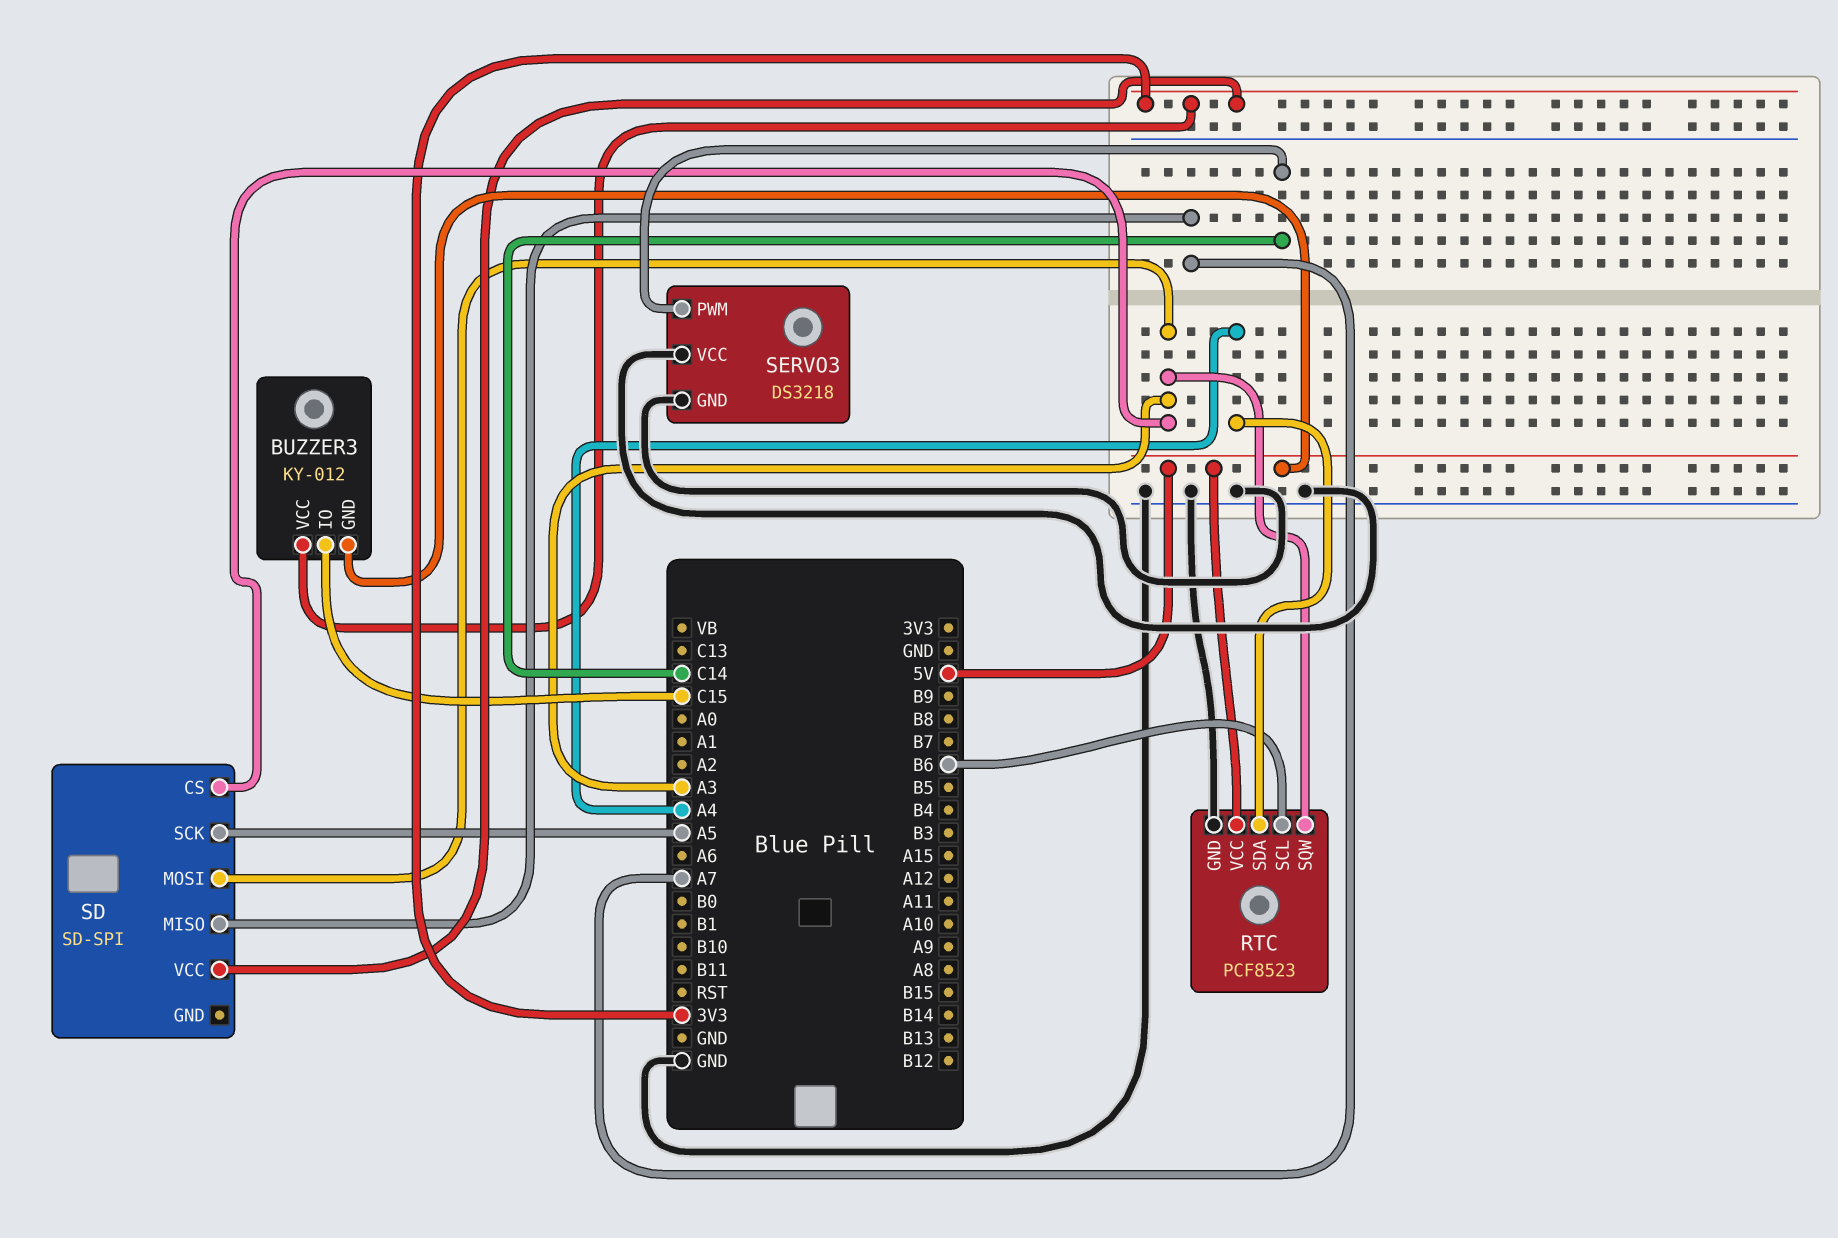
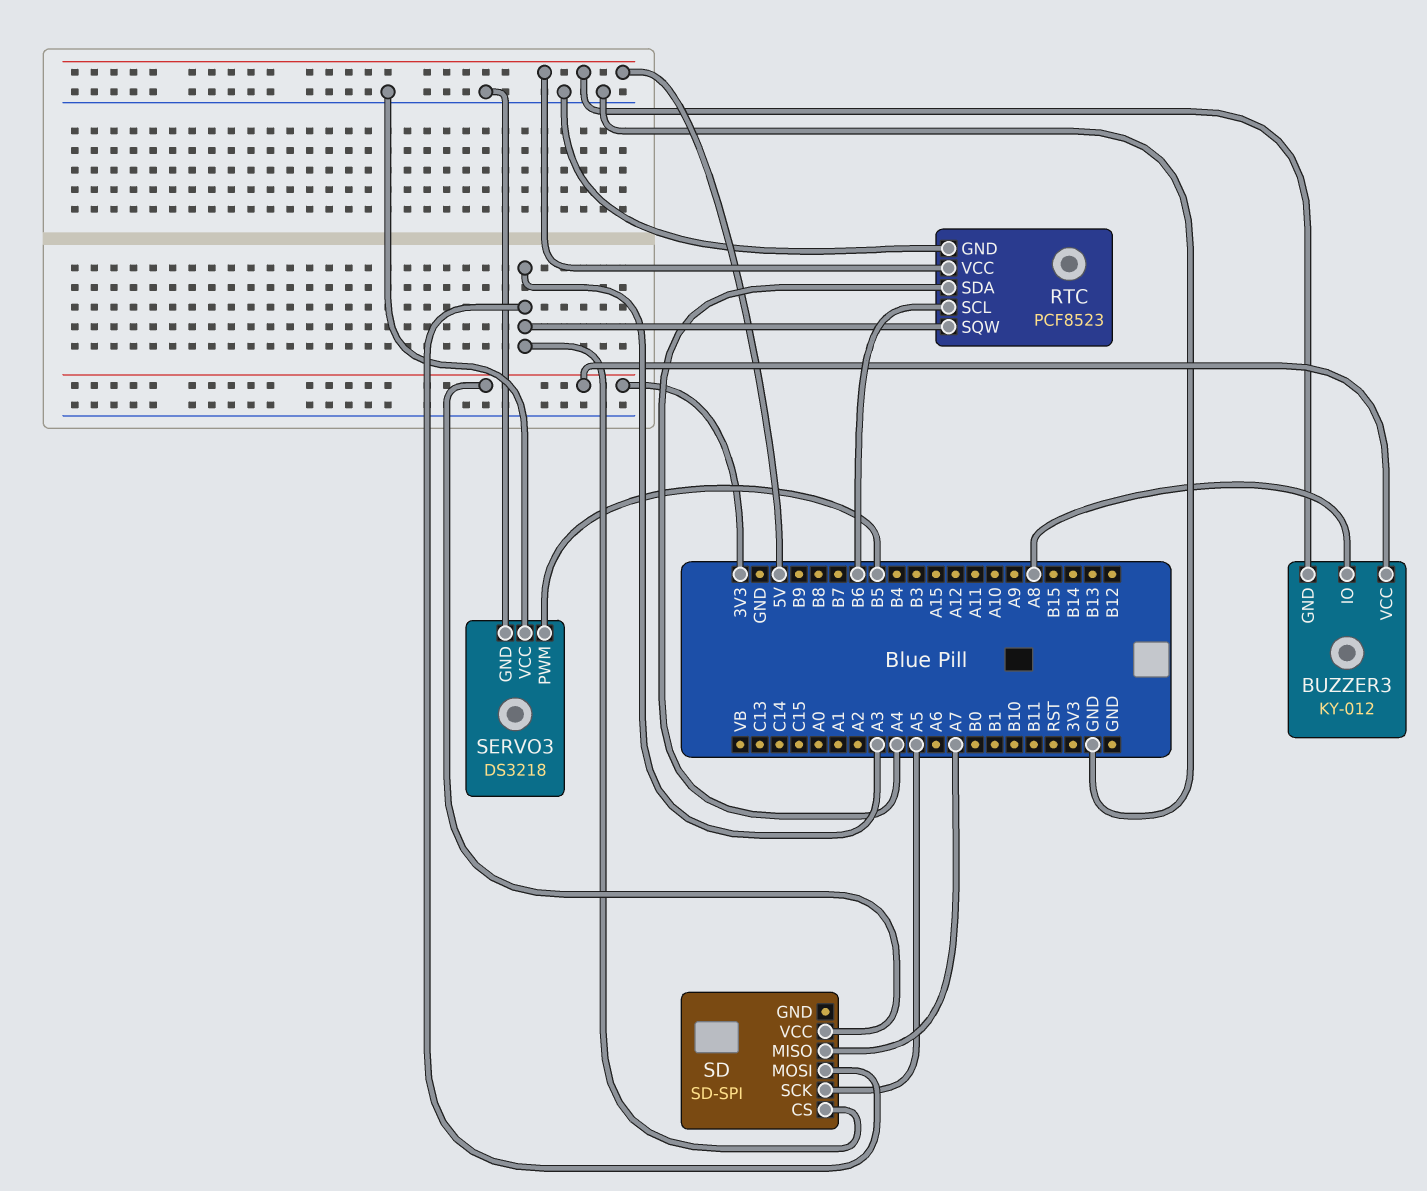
BUZZER3 pin IO: C15 -> A8
SERVO3 pin PWM: C14 -> B5

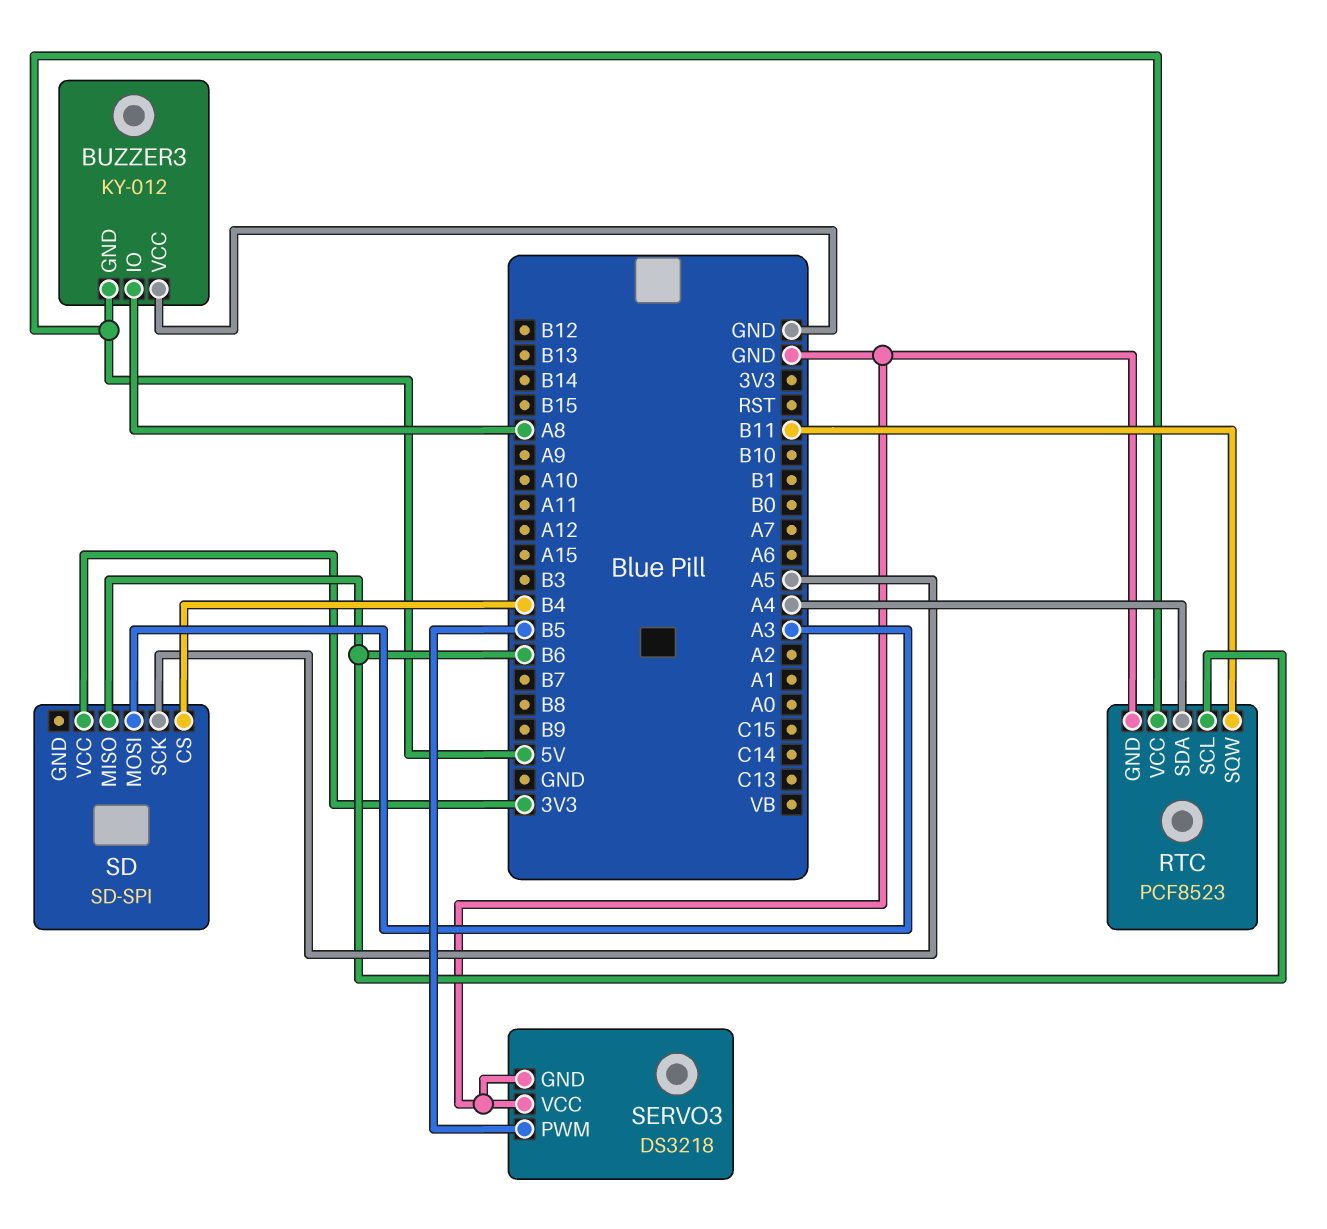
BUZZER3 pin VCC: 3V3 -> GND
RTC pin SQW: A3 -> B11
SD pin CS: A3 -> B4
SD pin MISO: A7 -> B6

